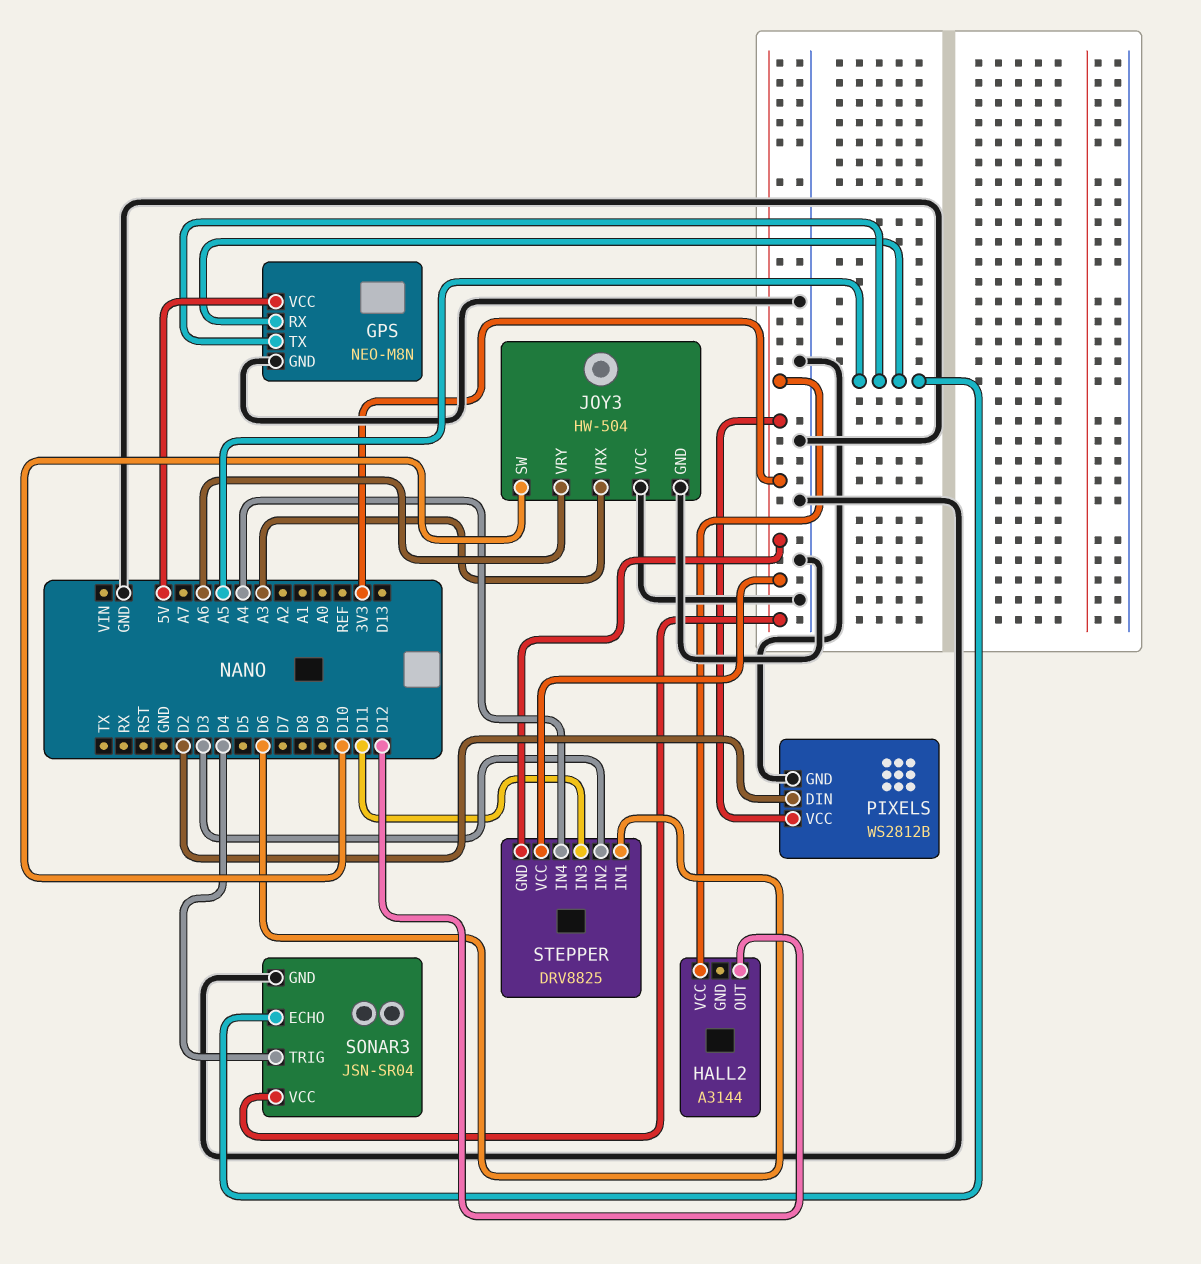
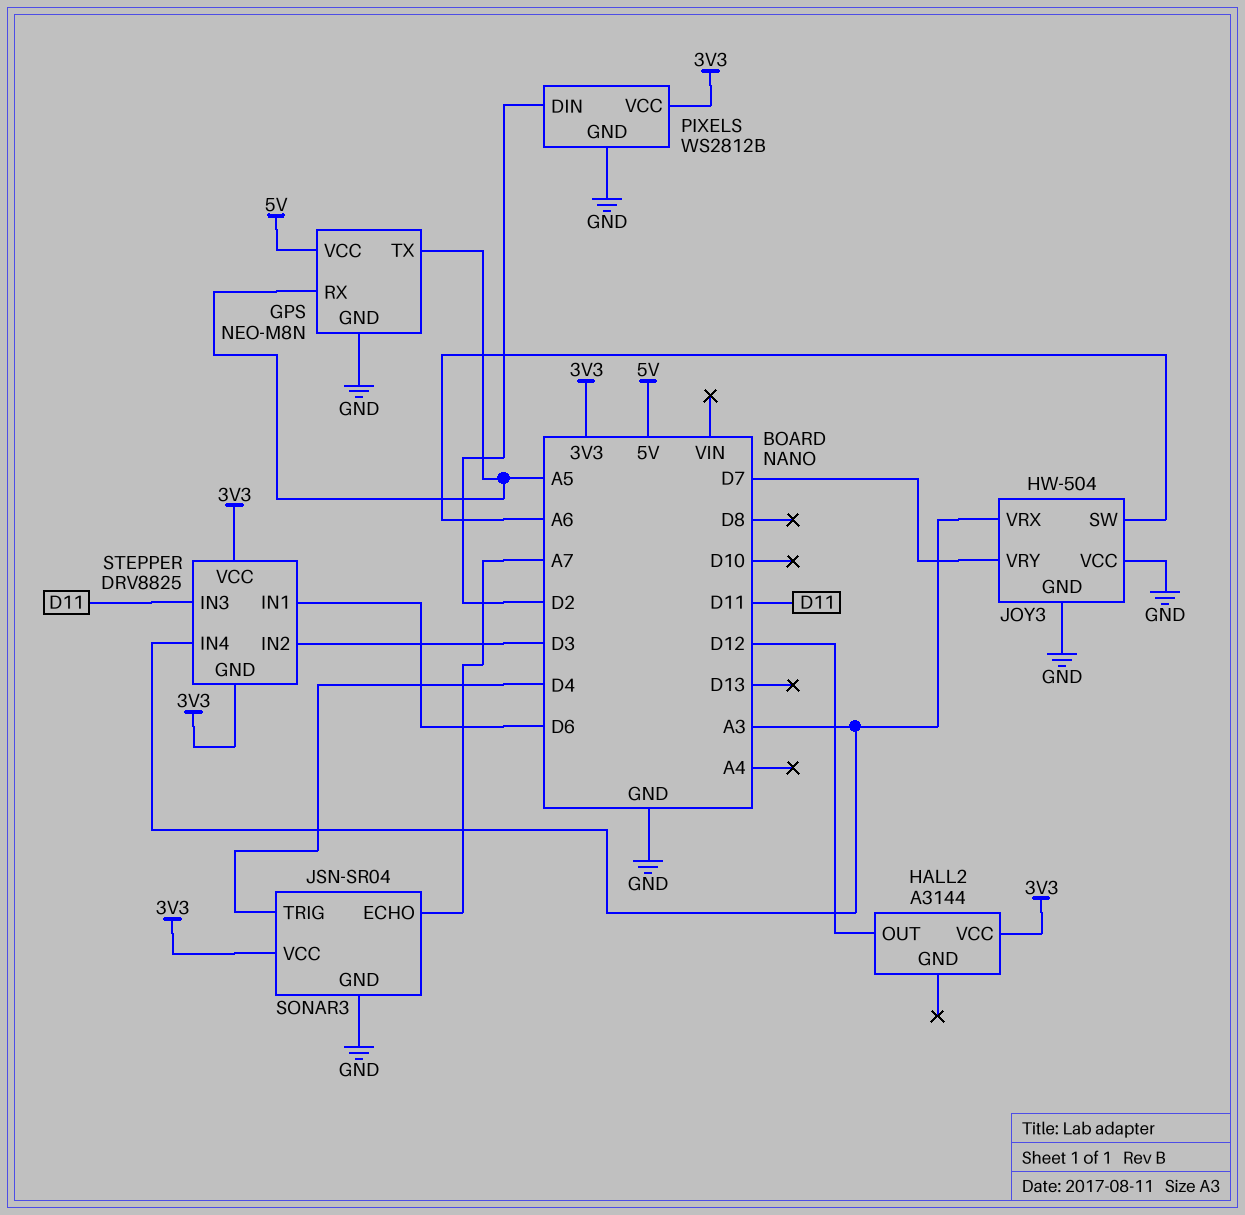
JOY3 pin SW: D10 -> A6
JOY3 pin VRY: A6 -> D7
SONAR3 pin ECHO: A5 -> A7
STEPPER pin IN4: A4 -> A3

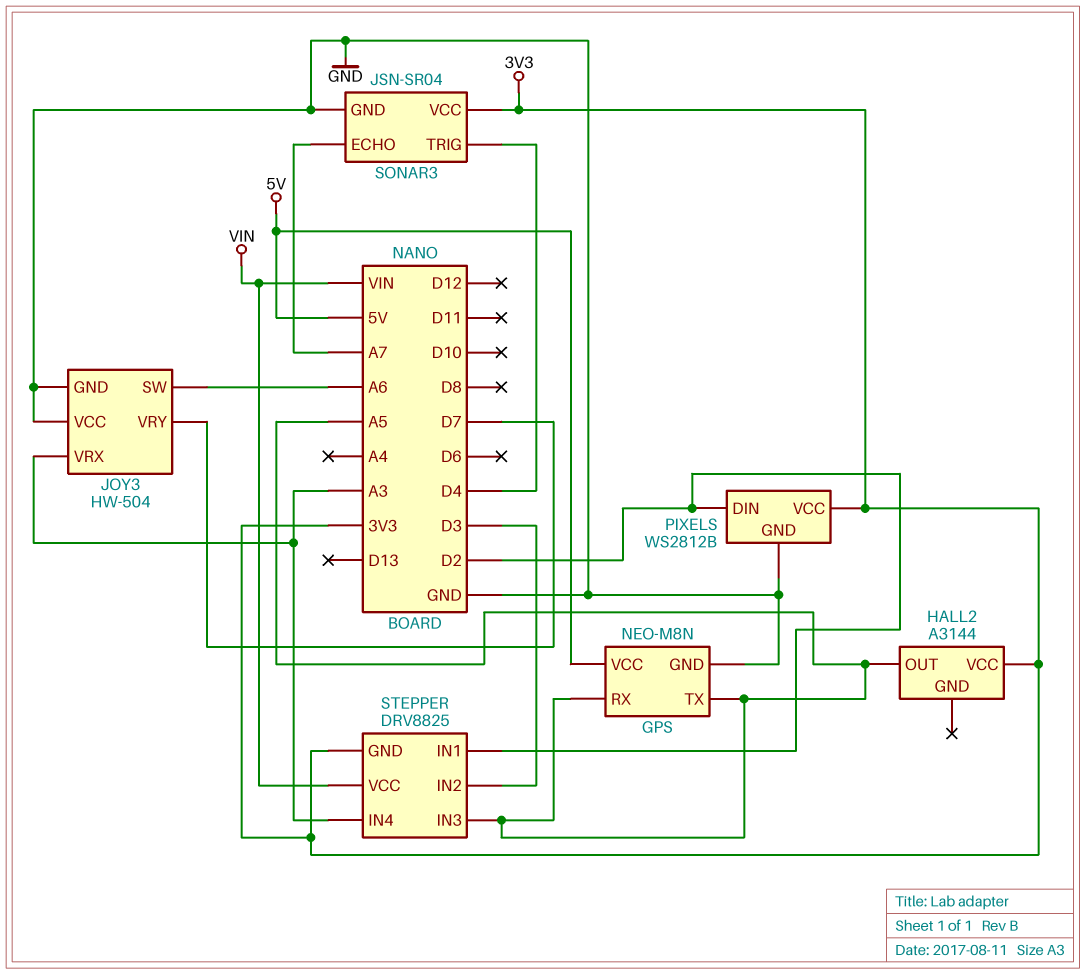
HALL2 pin OUT: D12 -> A5
STEPPER pin IN1: D6 -> D2
STEPPER pin IN3: D11 -> A5
STEPPER pin VCC: 3V3 -> VIN

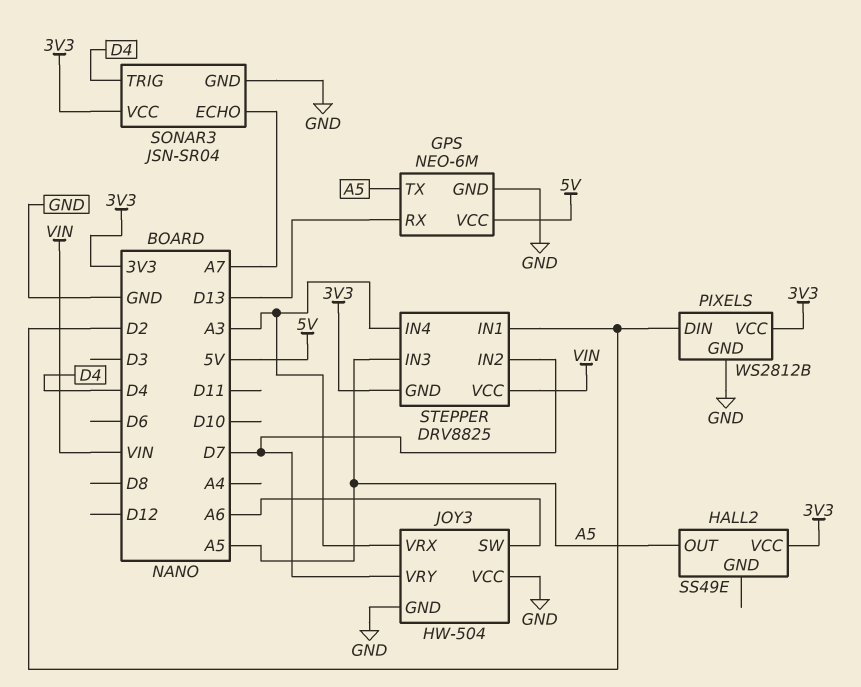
GPS: NEO-M8N -> NEO-6M
GPS pin RX: A5 -> D13
HALL2: A3144 -> SS49E
STEPPER pin IN2: D3 -> D7

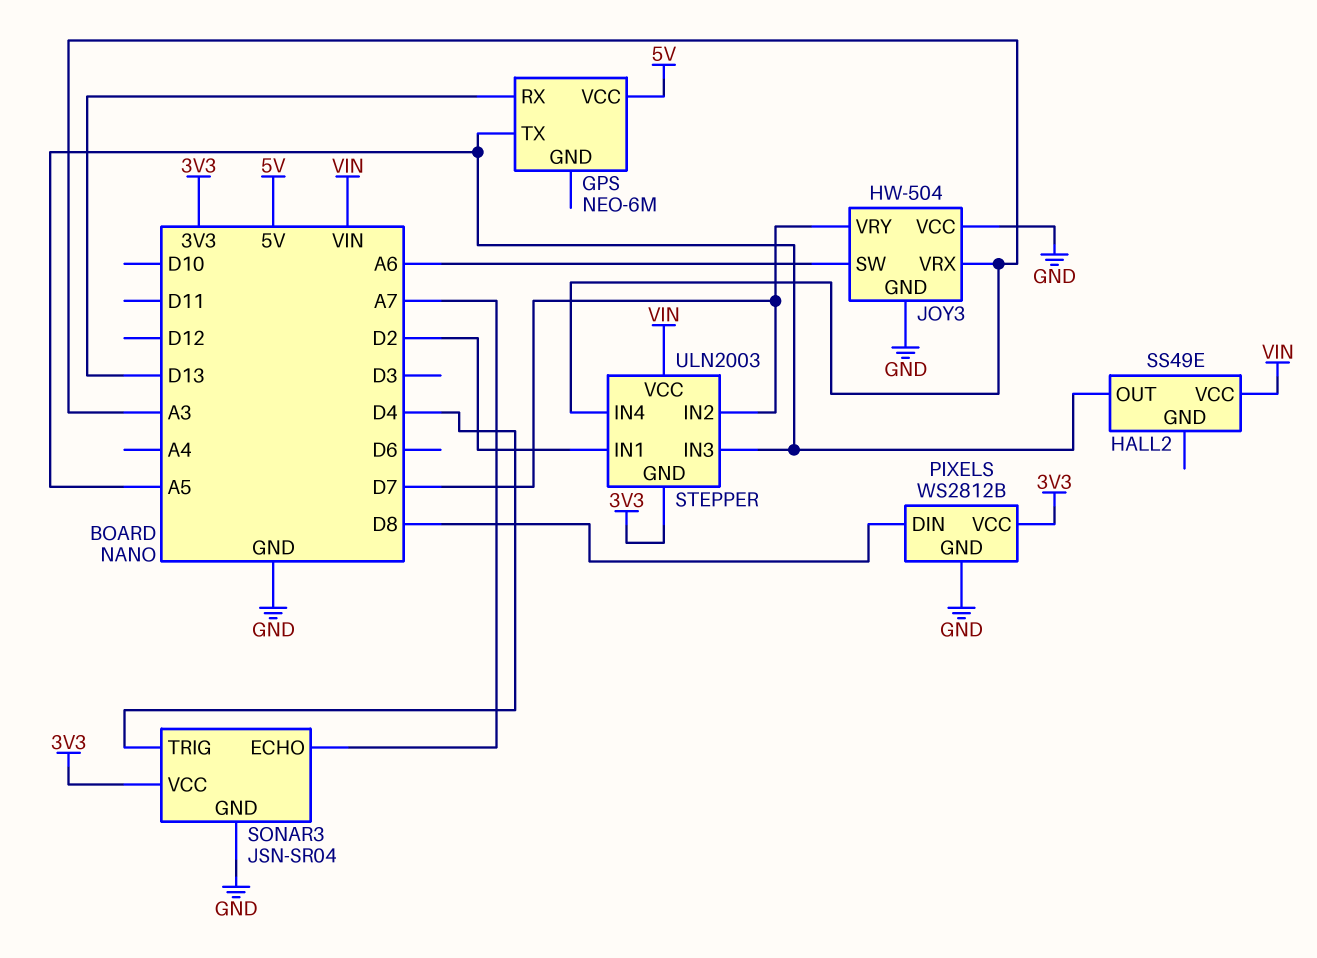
GPS pin GND: GND -> none
HALL2 pin VCC: 3V3 -> VIN
PIXELS pin DIN: D2 -> D8
STEPPER: DRV8825 -> ULN2003

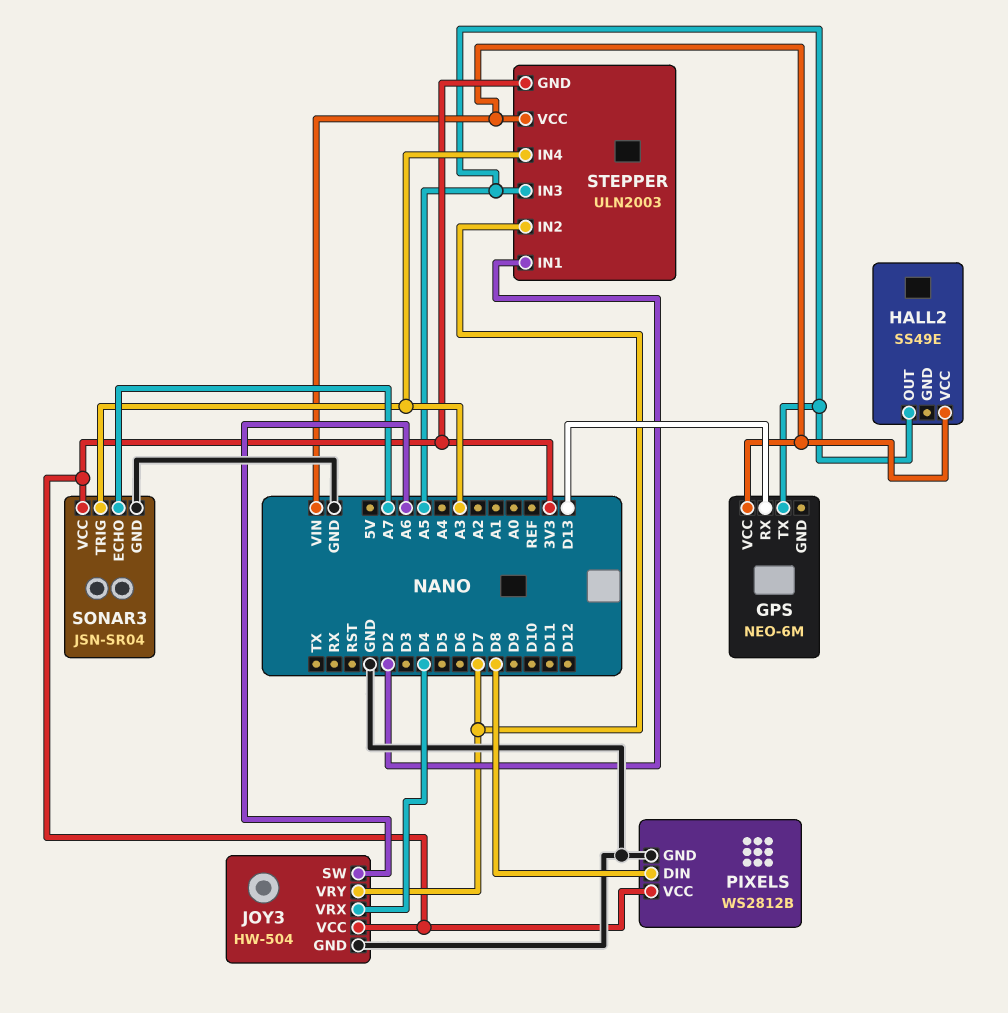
GPS pin VCC: 5V -> VIN
JOY3 pin VCC: GND -> 3V3
JOY3 pin VRX: A3 -> D4
SONAR3 pin TRIG: D4 -> A3

